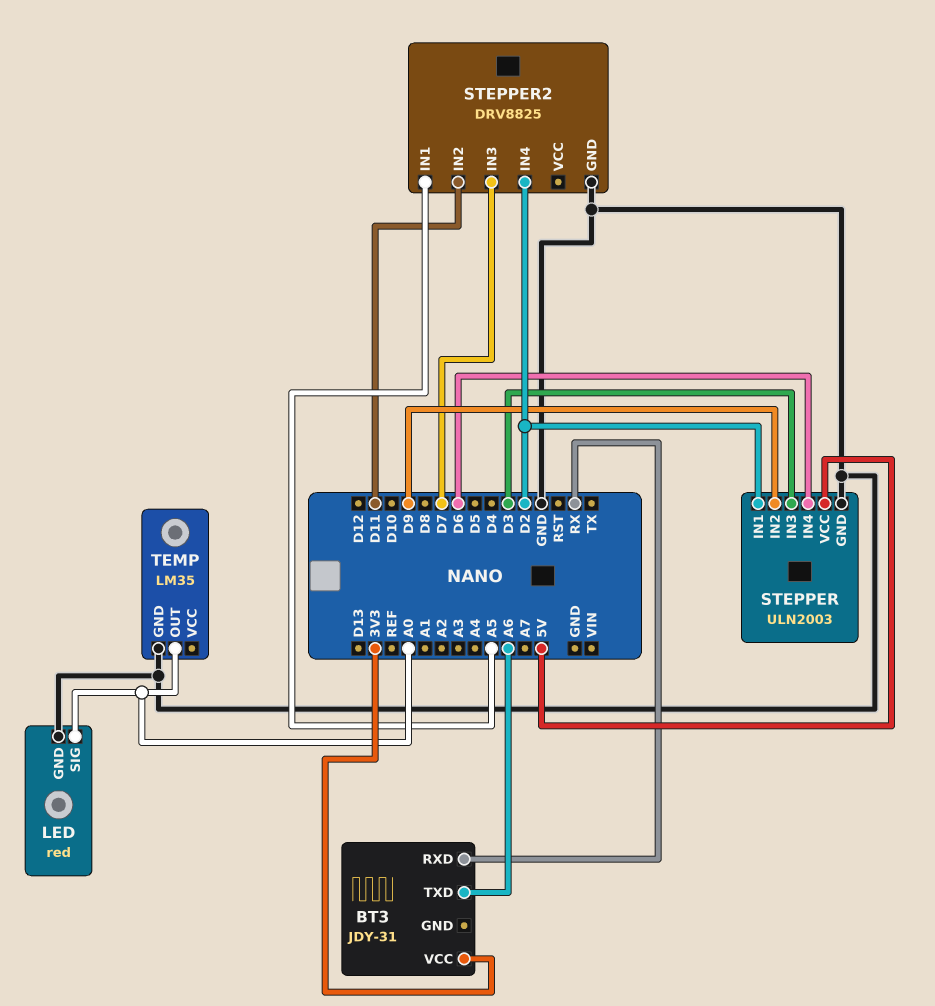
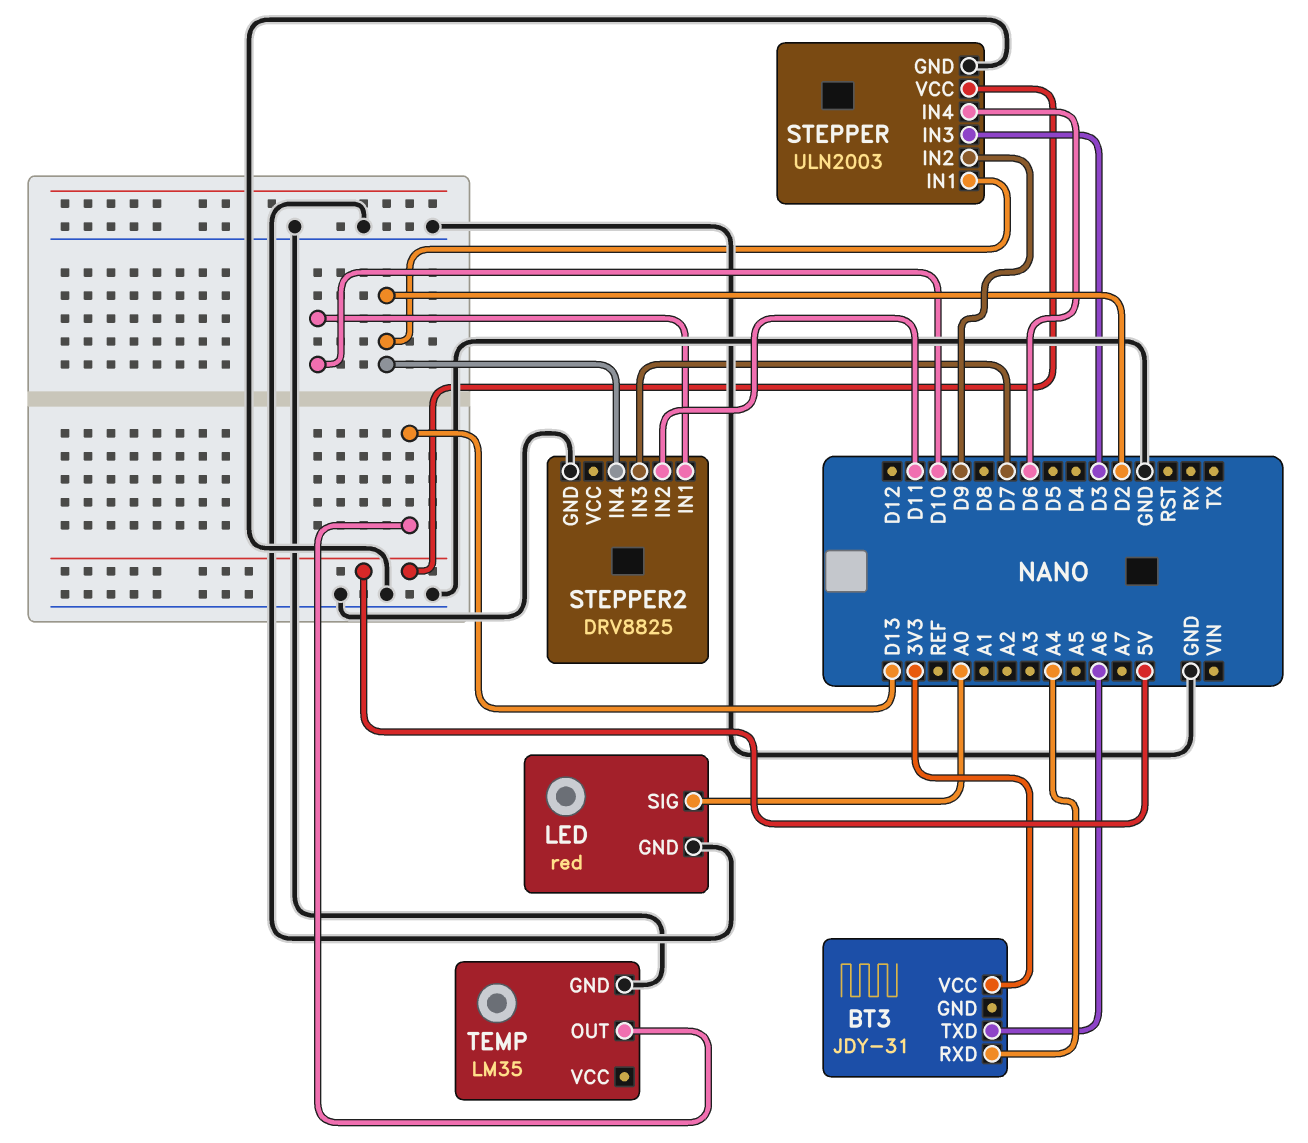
BT3 pin RXD: RX -> A4
STEPPER2 pin IN1: A5 -> D10
TEMP pin OUT: A0 -> D13

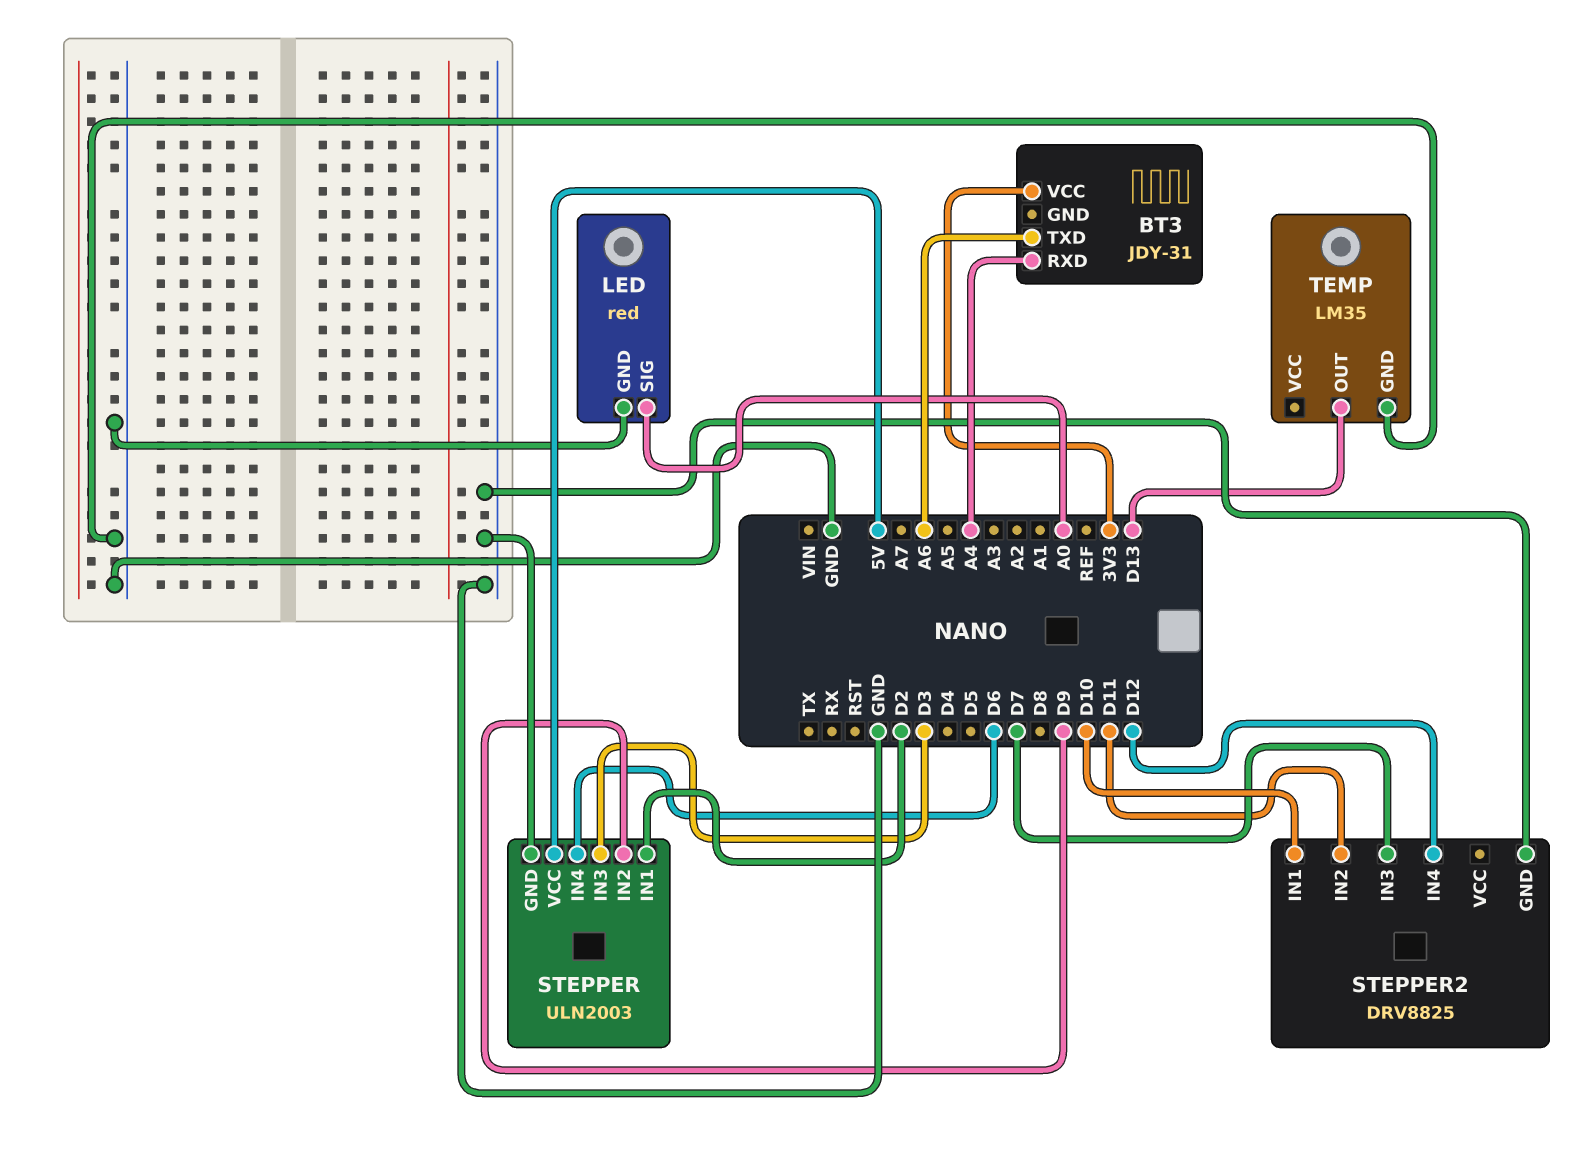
STEPPER2 pin IN4: D2 -> D12

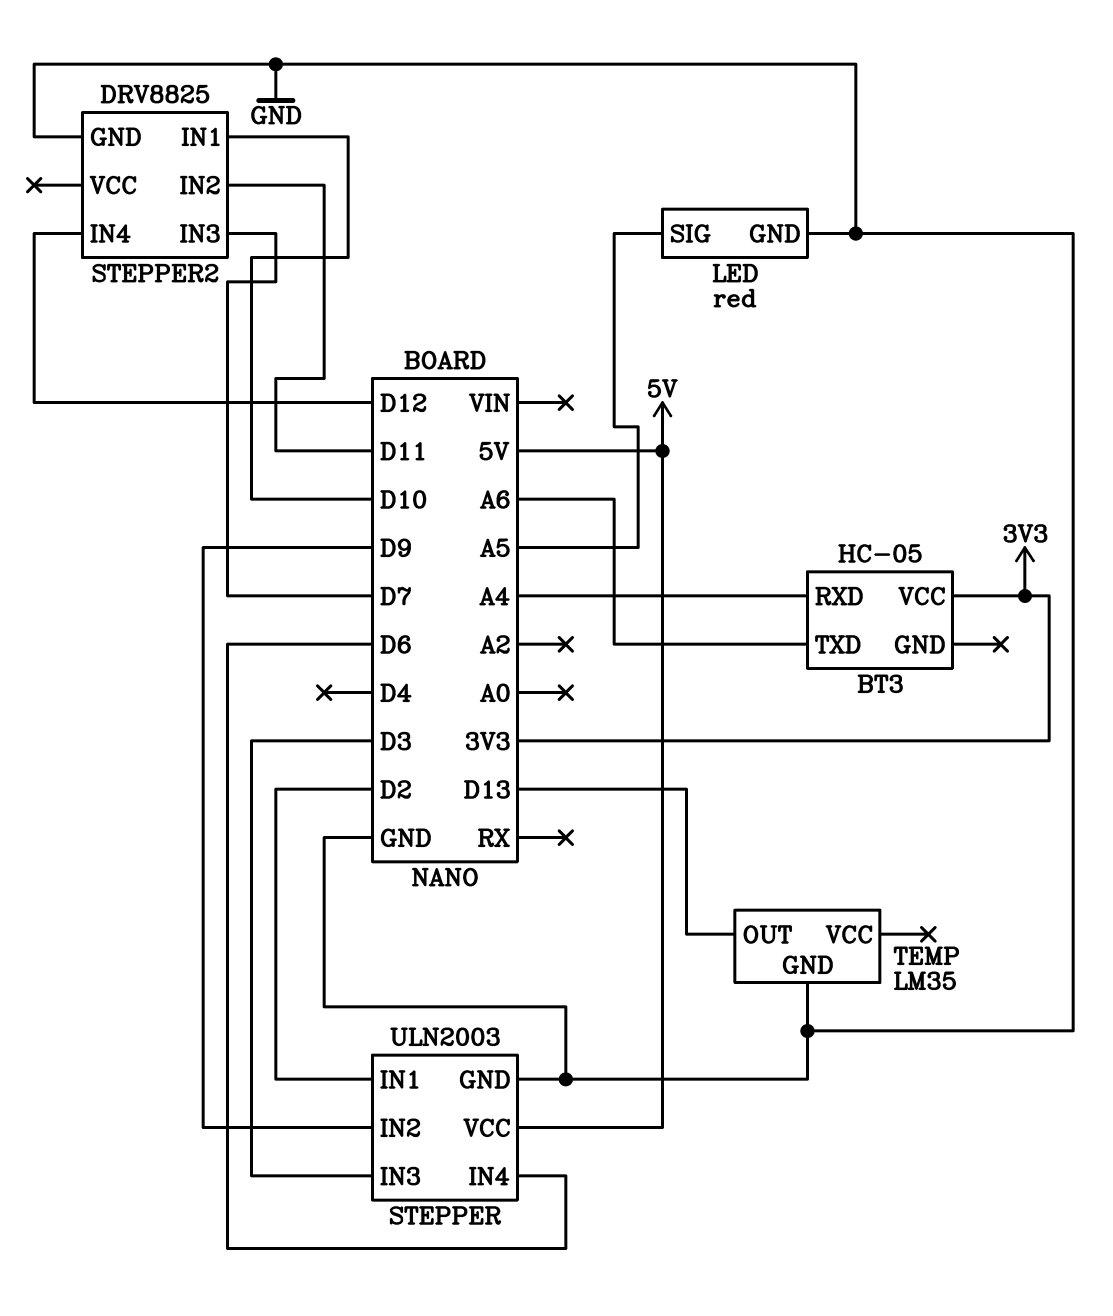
BT3: JDY-31 -> HC-05
LED pin SIG: A0 -> A5

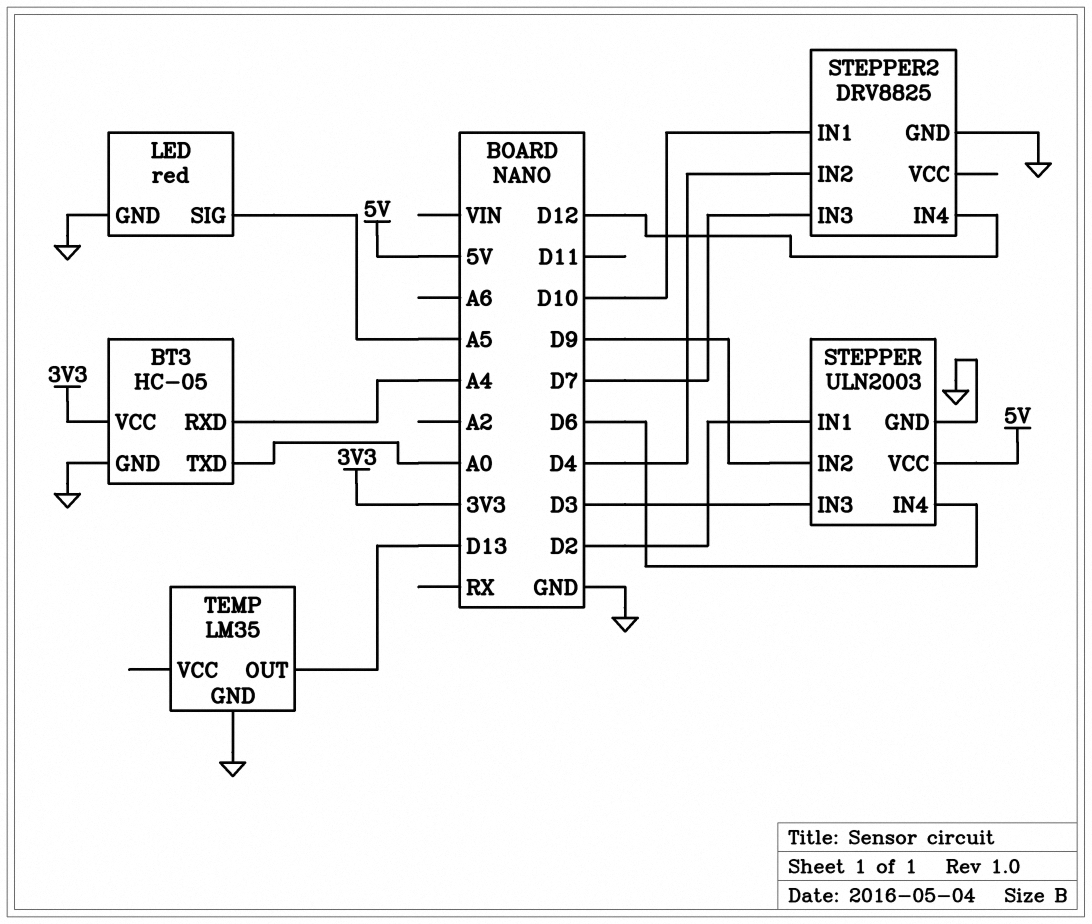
BT3 pin GND: none -> GND
BT3 pin TXD: A6 -> A0
STEPPER2 pin IN2: D11 -> D4

